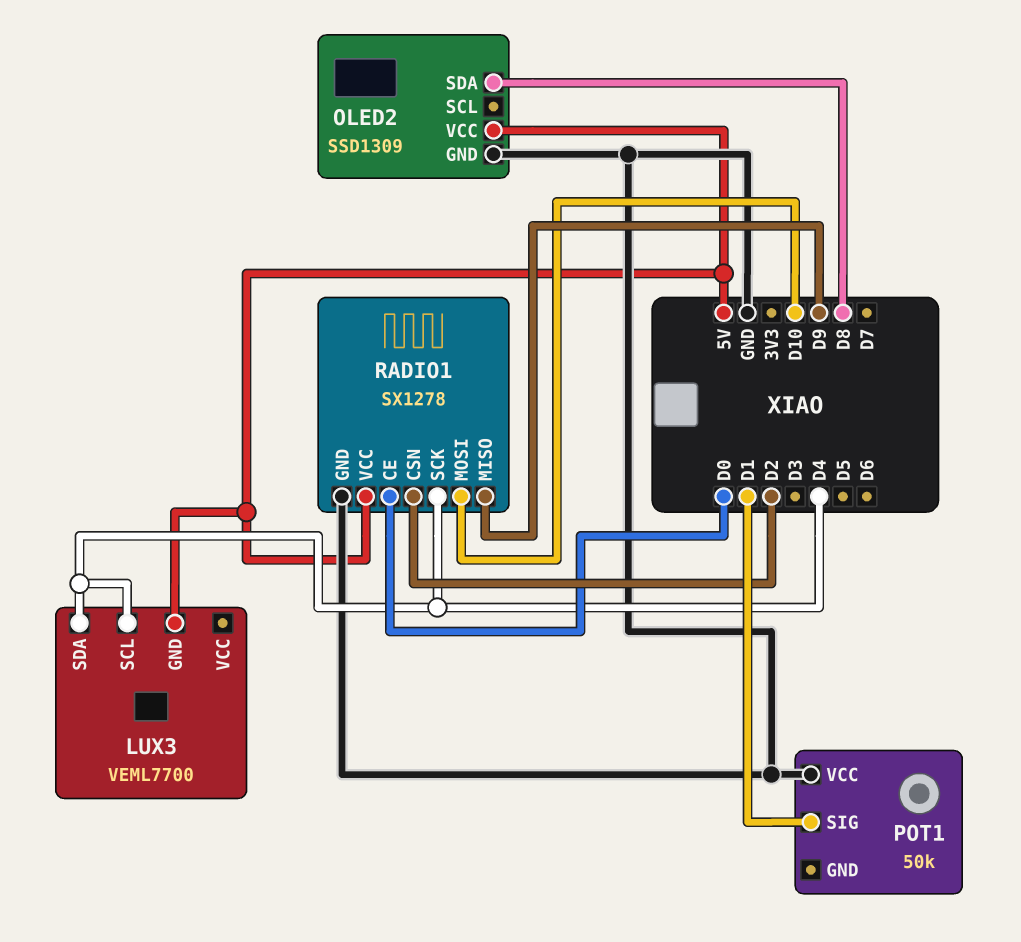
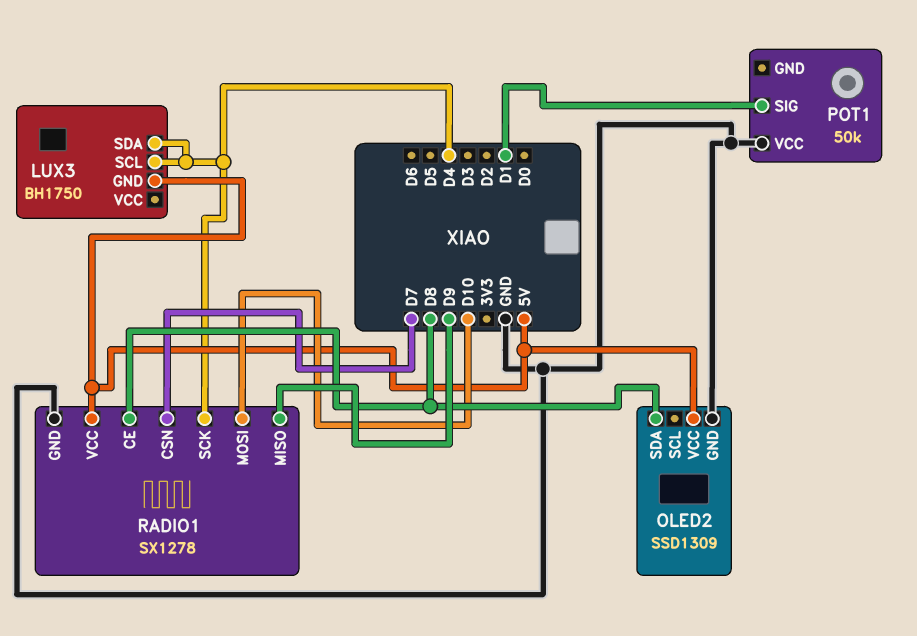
LUX3: VEML7700 -> BH1750
RADIO1 pin CE: D0 -> D8
RADIO1 pin CSN: D2 -> D7

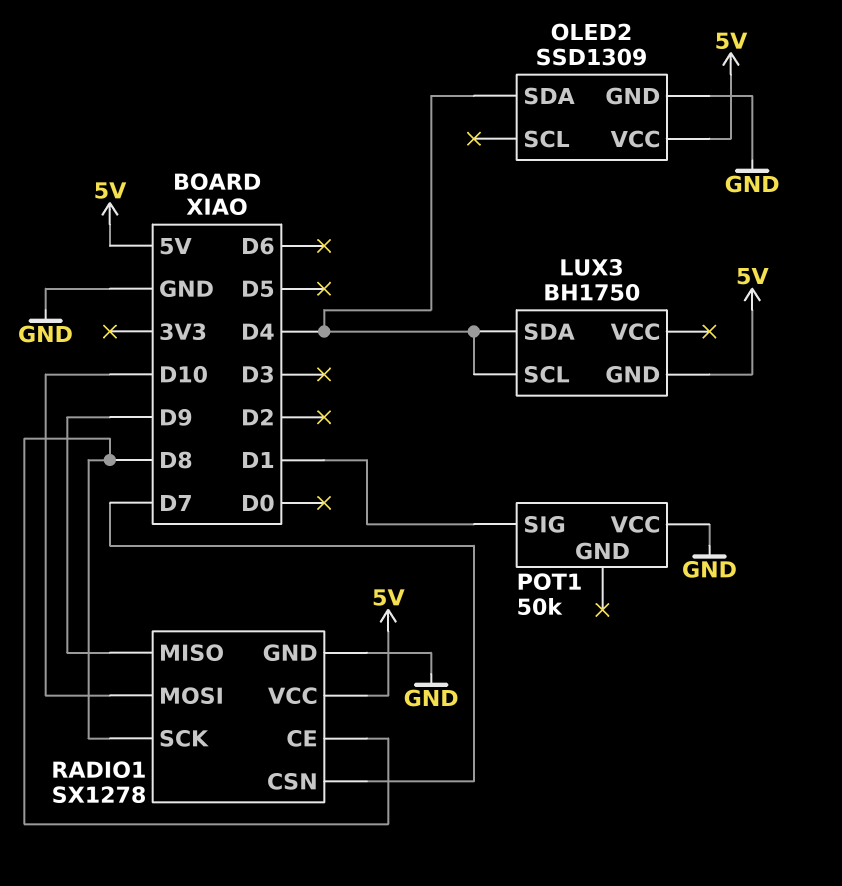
OLED2 pin SDA: D8 -> D4
RADIO1 pin SCK: D4 -> D8

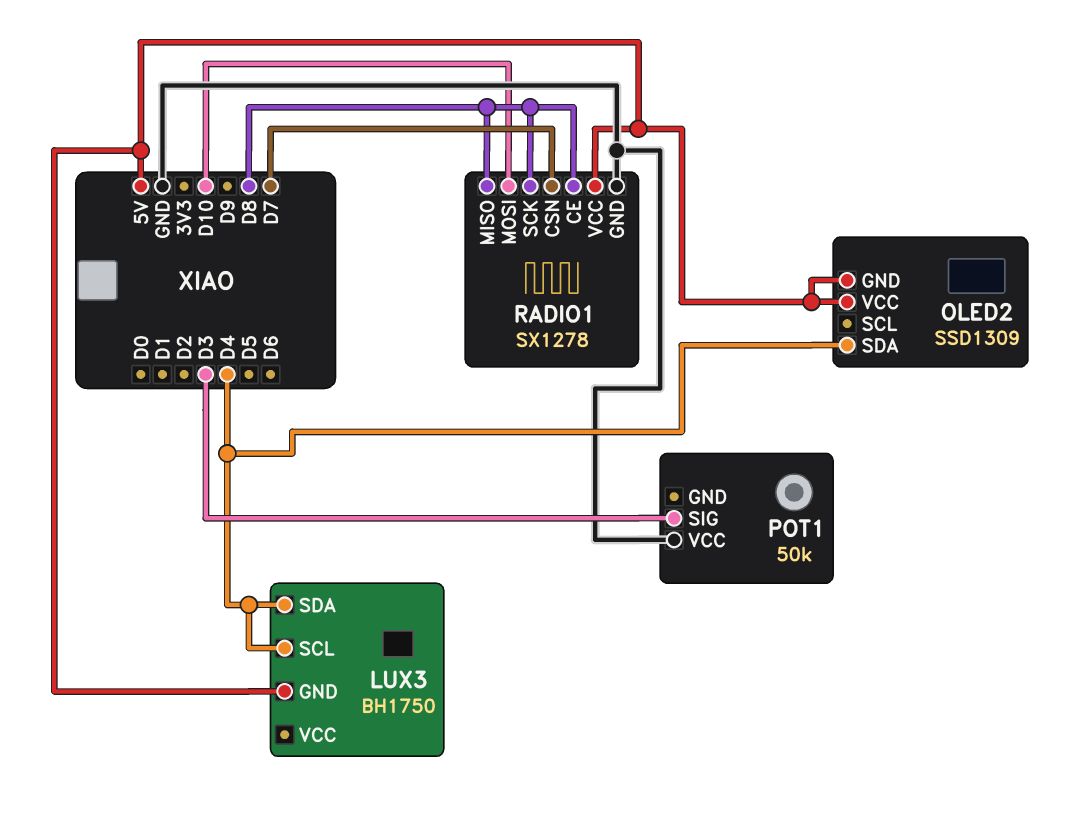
OLED2 pin GND: GND -> 5V
POT1 pin SIG: D1 -> D3
RADIO1 pin MISO: D9 -> D8

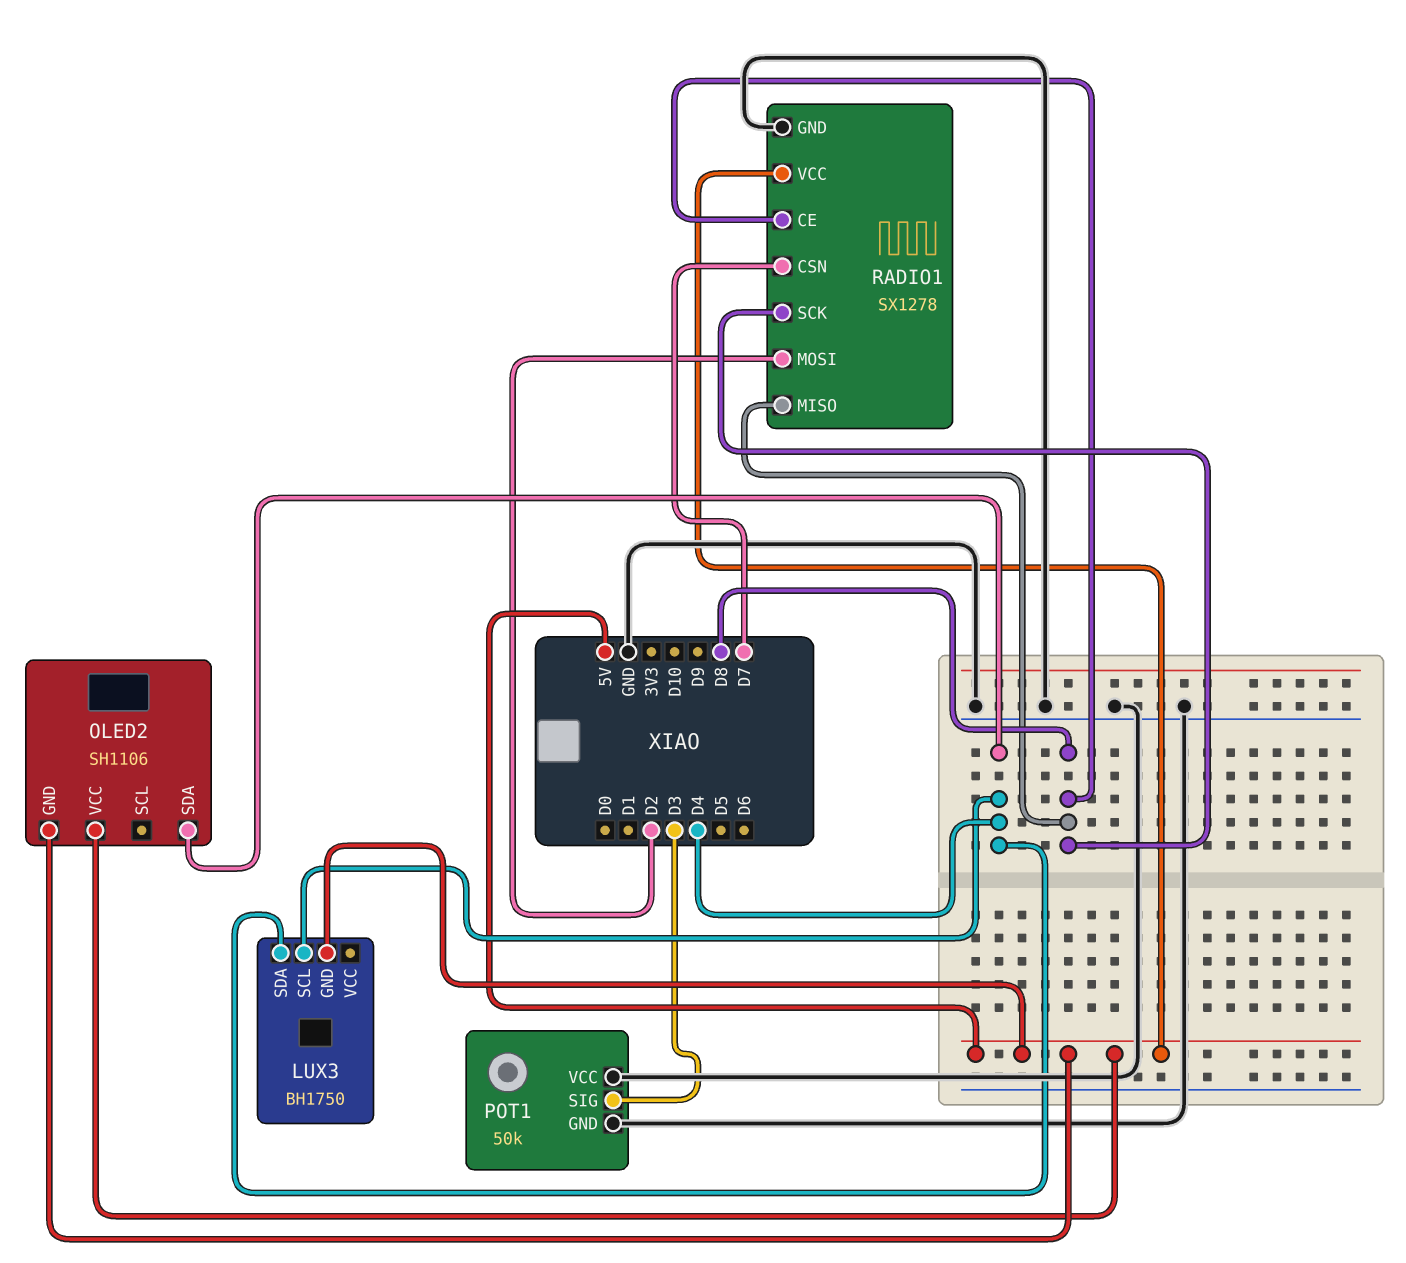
OLED2: SSD1309 -> SH1106
POT1 pin GND: none -> GND
RADIO1 pin MOSI: D10 -> D2

